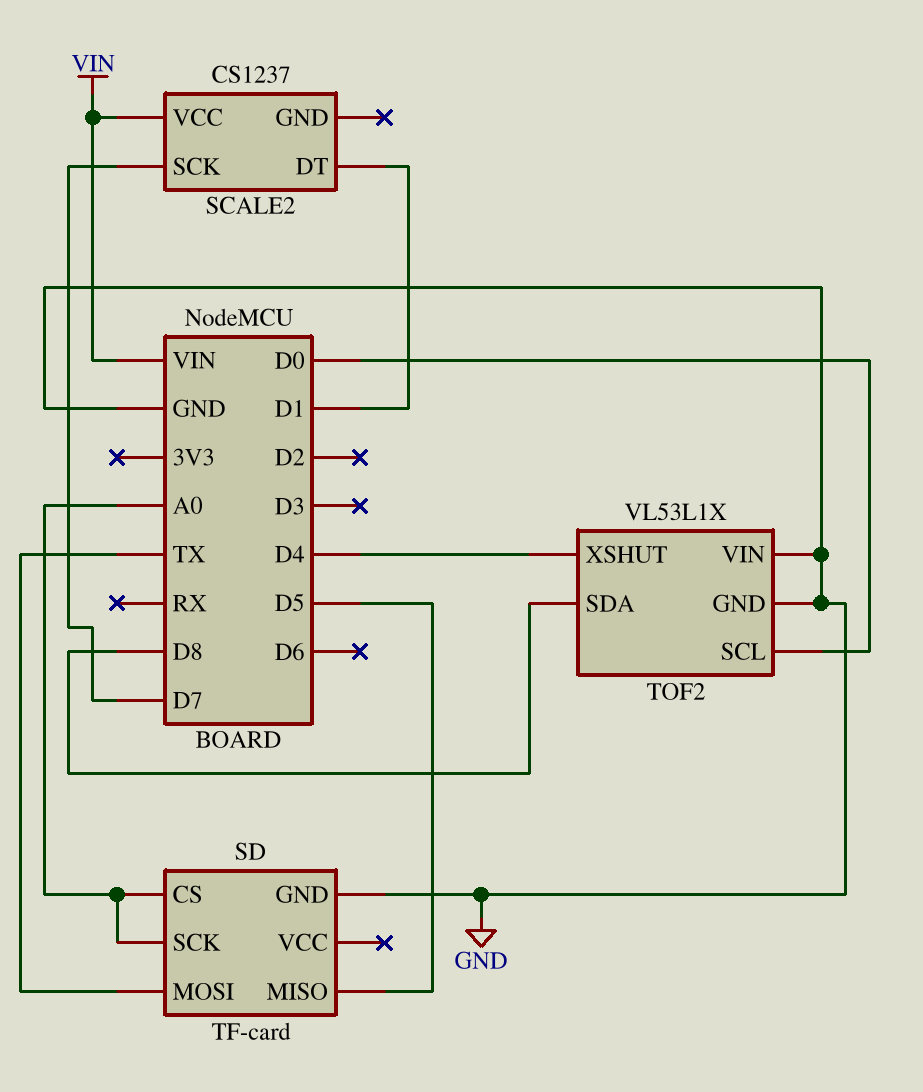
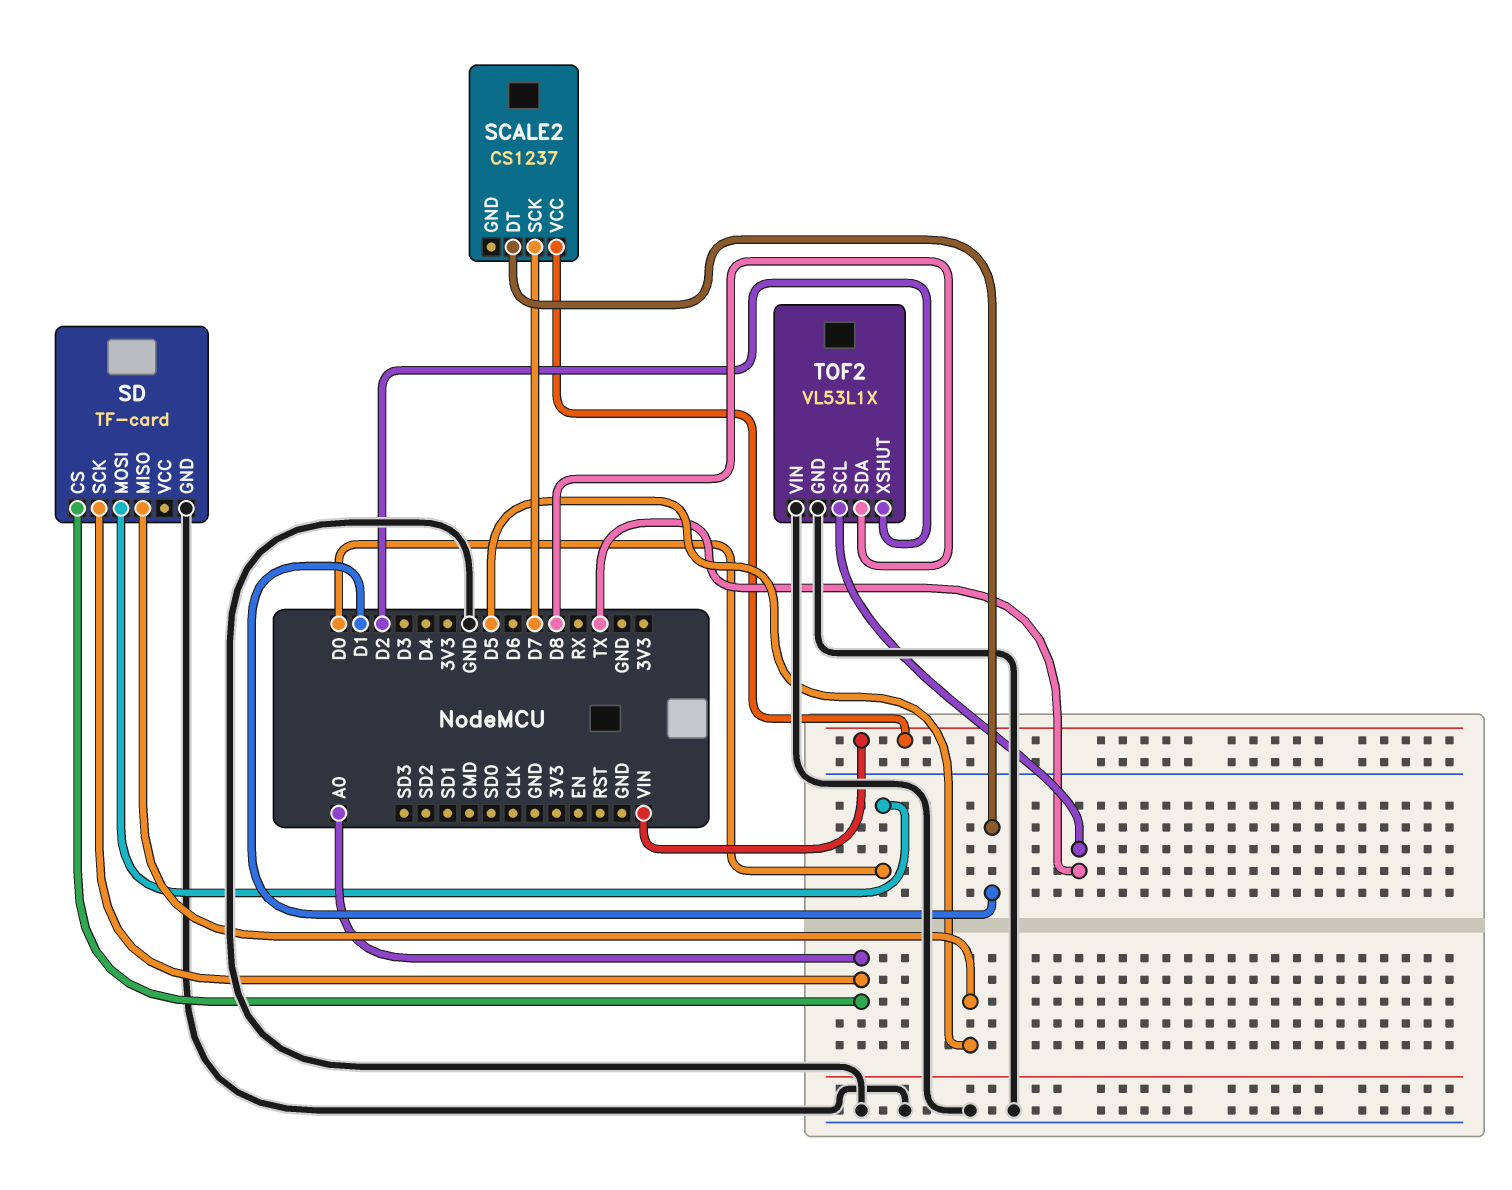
SD pin MOSI: TX -> D0
TOF2 pin SCL: D0 -> TX
TOF2 pin XSHUT: D4 -> D2

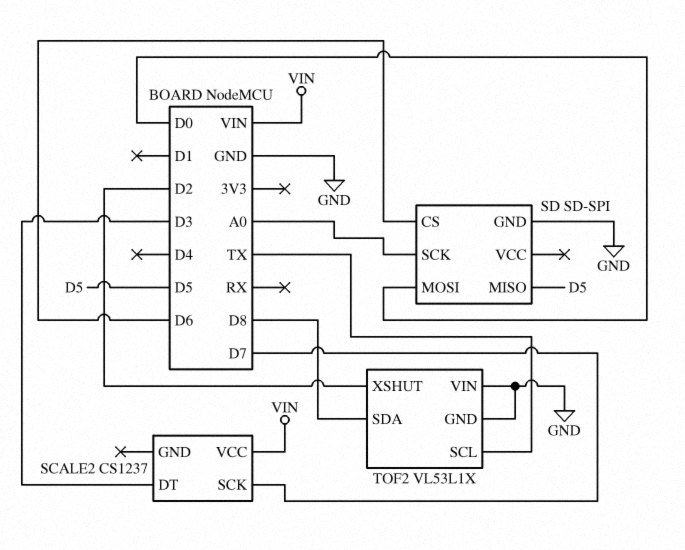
SCALE2 pin DT: D1 -> D3
SD: TF-card -> SD-SPI
SD pin CS: A0 -> D6

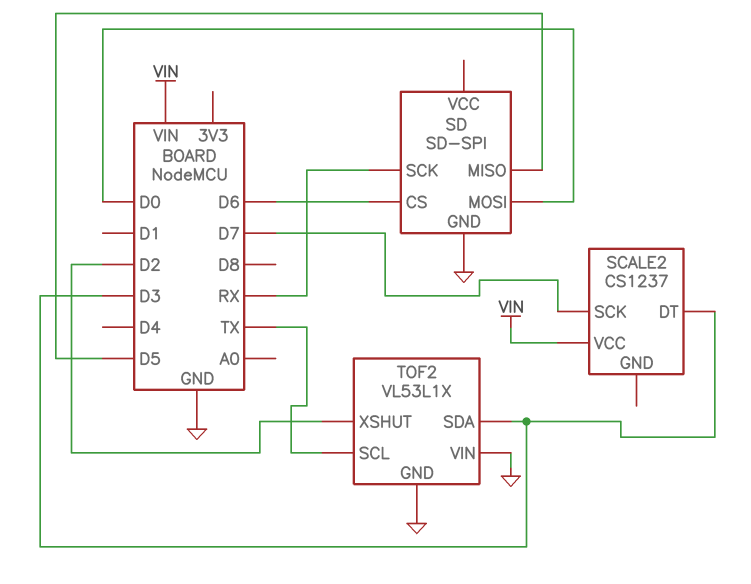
SD pin SCK: A0 -> RX
TOF2 pin SDA: D8 -> D3

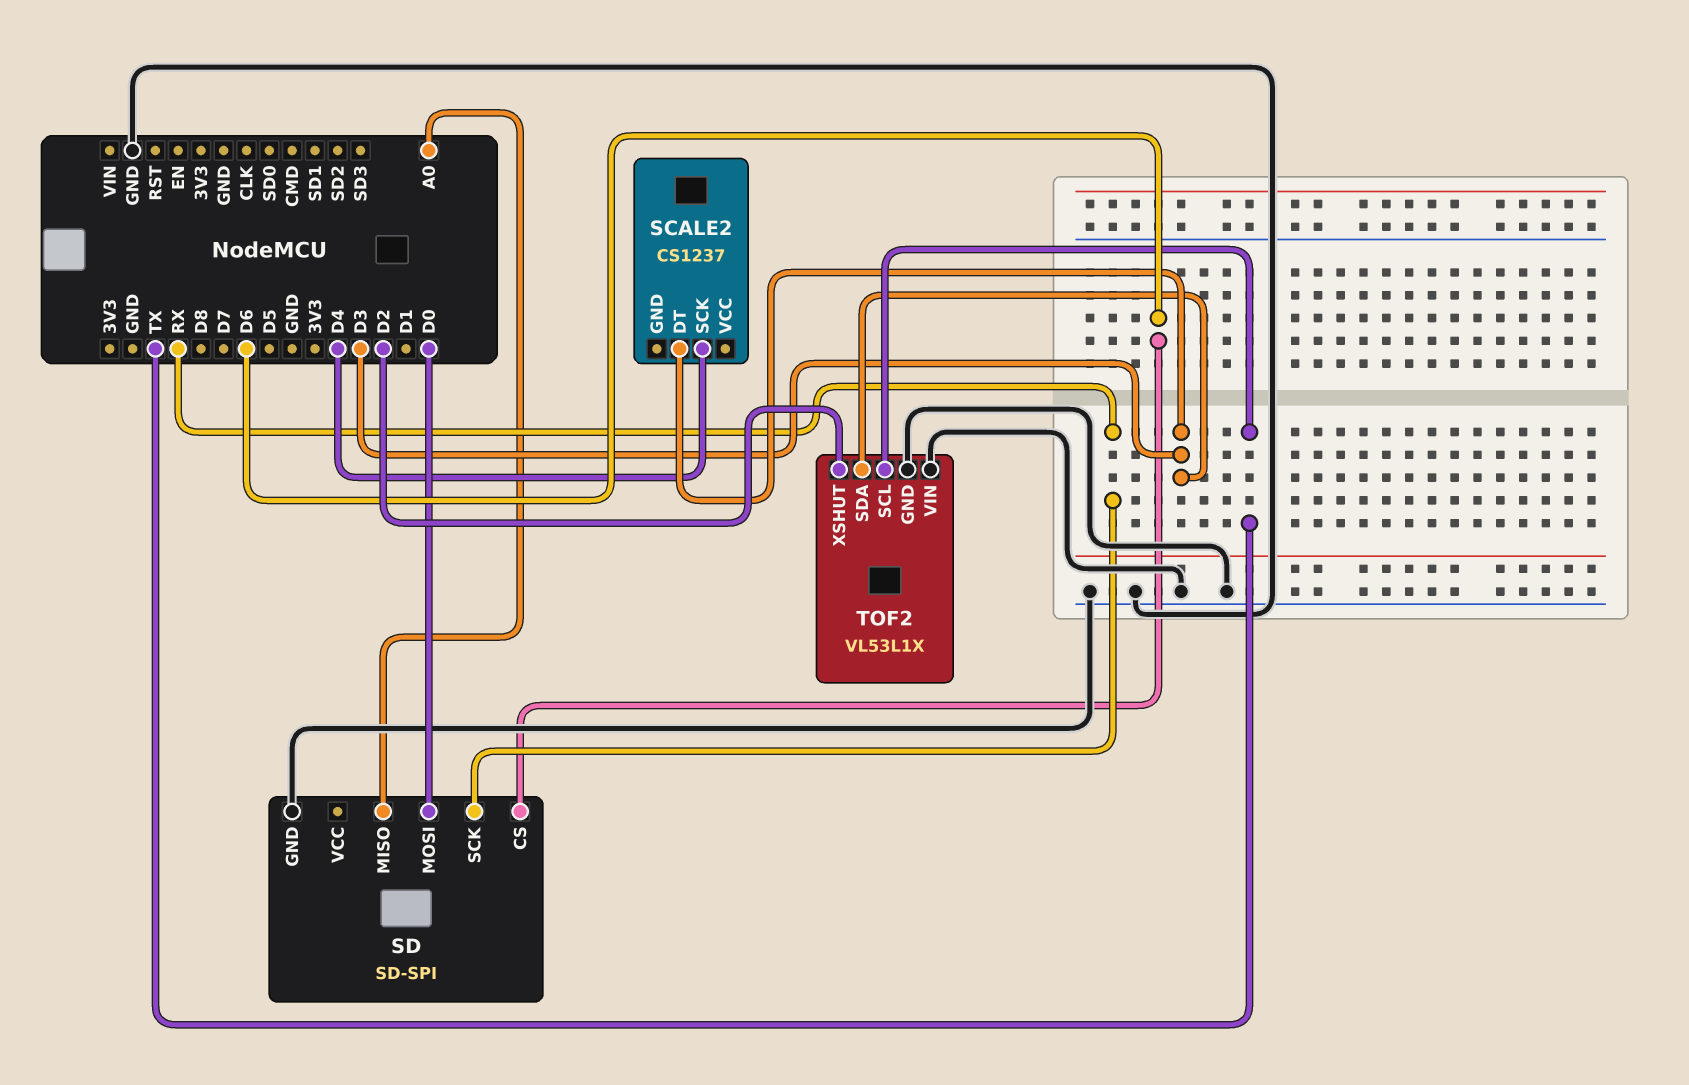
SCALE2 pin SCK: D7 -> D4
SCALE2 pin VCC: VIN -> none
SD pin MISO: D5 -> A0

